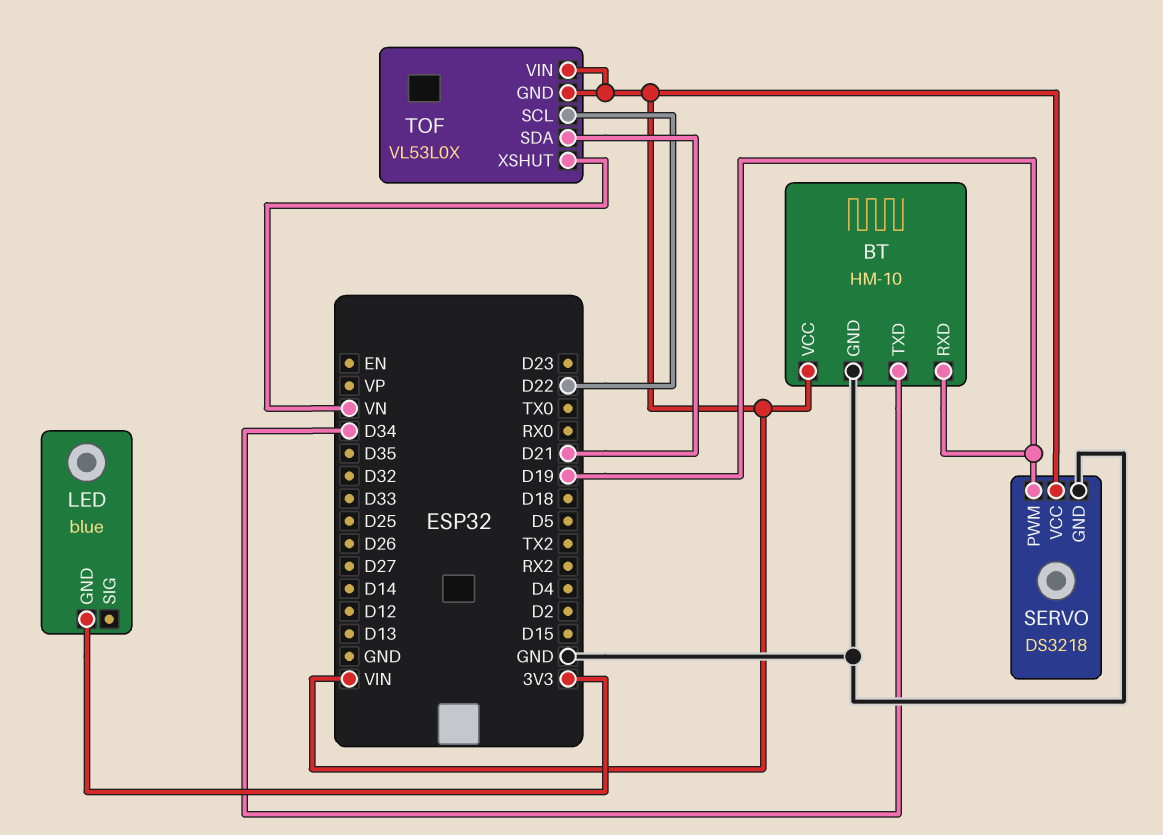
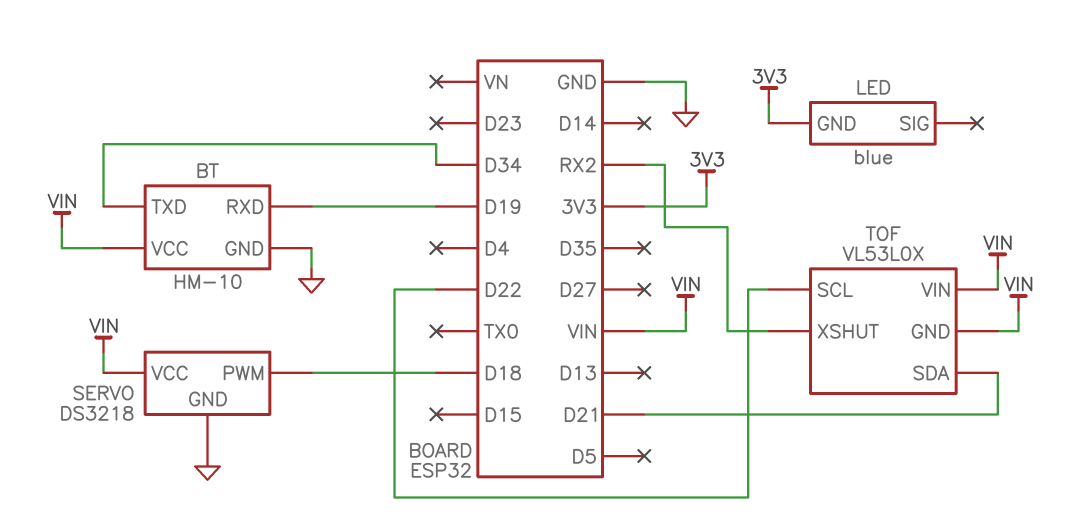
SERVO pin PWM: D19 -> D18
TOF pin XSHUT: VN -> RX2

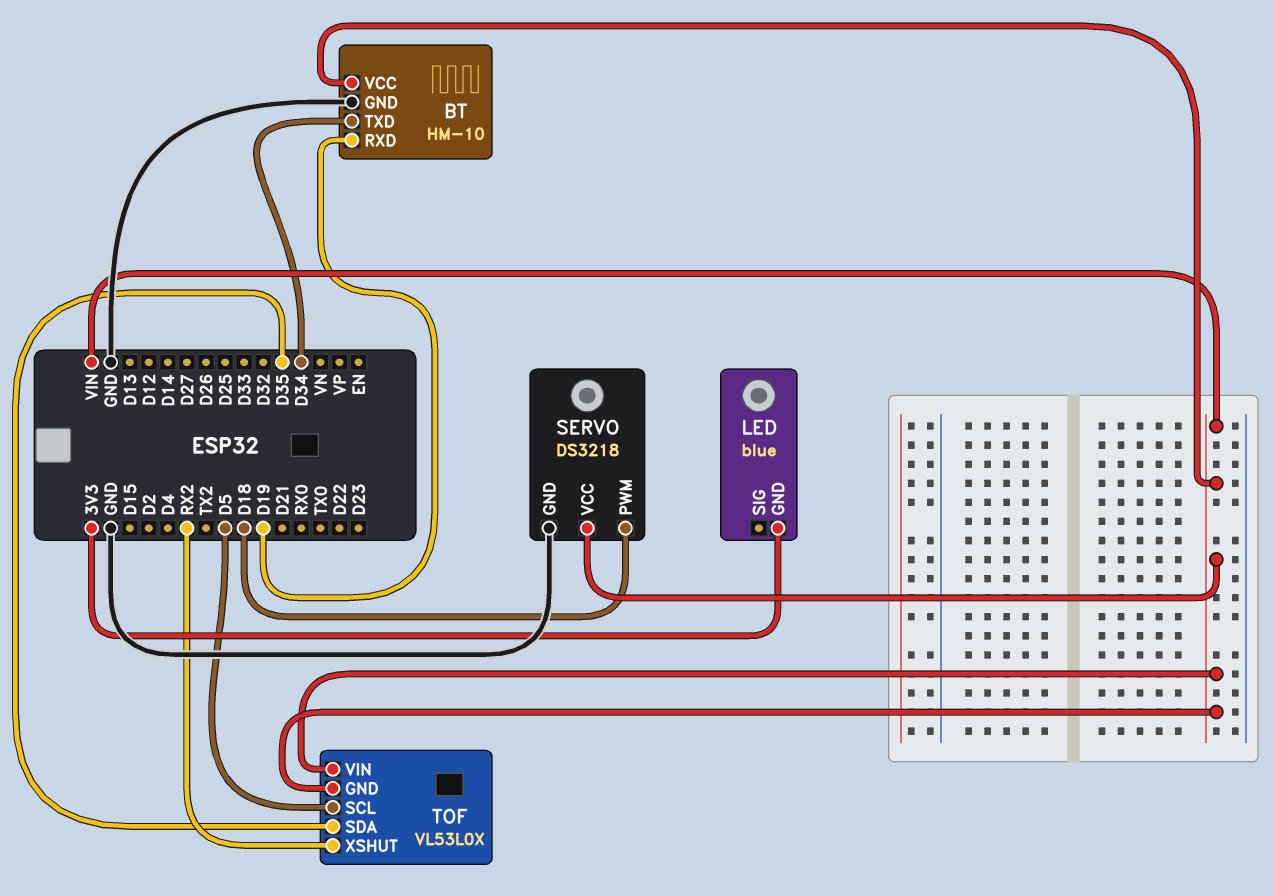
TOF pin SCL: D22 -> D5
TOF pin SDA: D21 -> D35

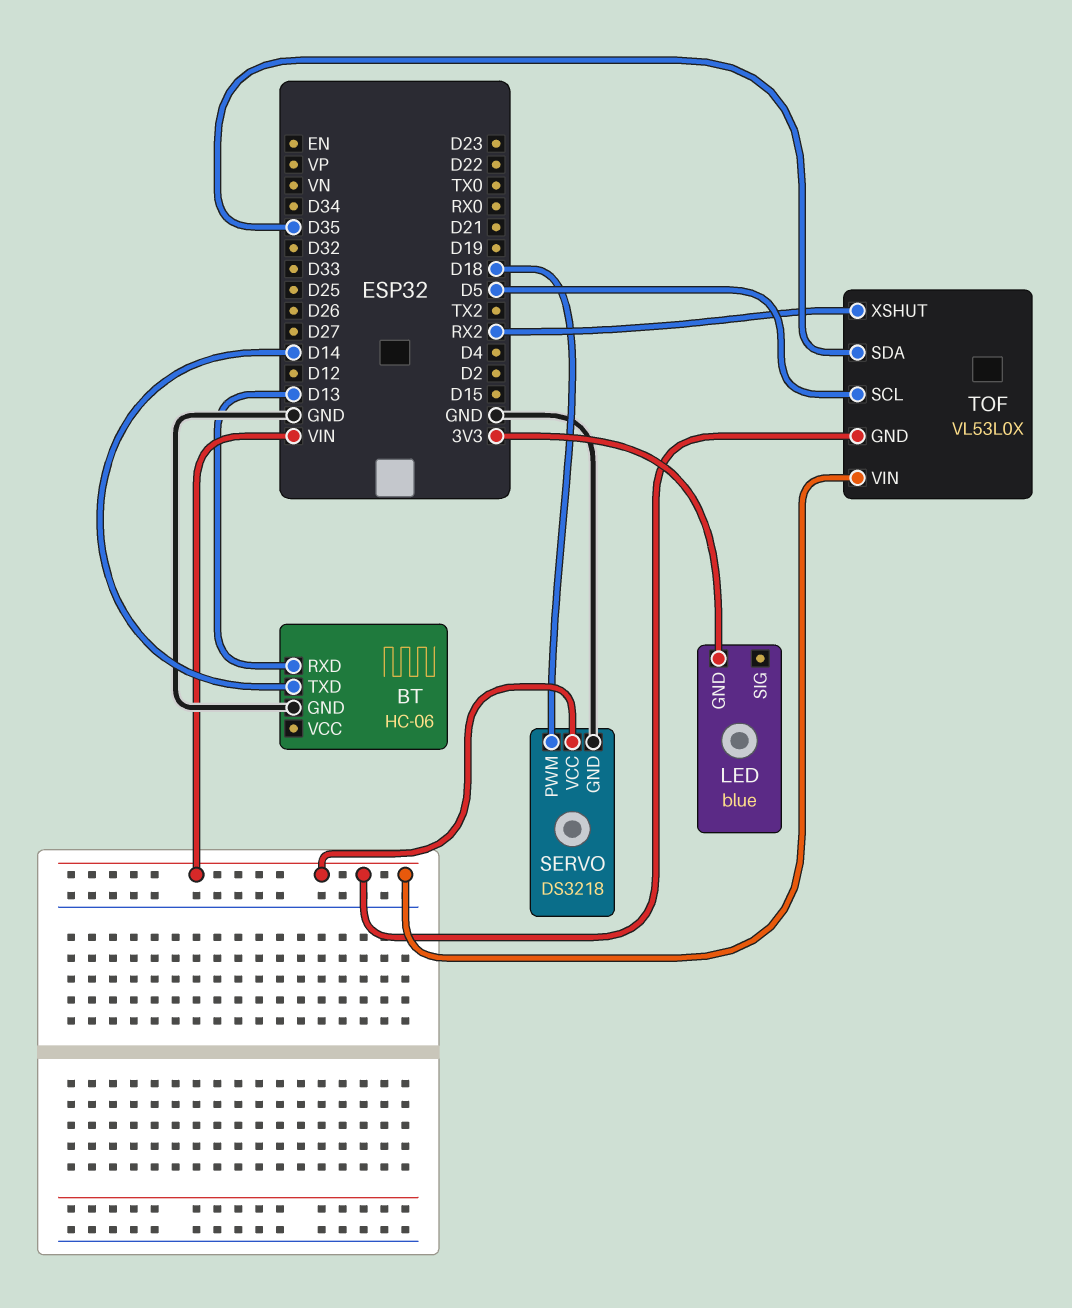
BT: HM-10 -> HC-06
BT pin RXD: D19 -> D13
BT pin TXD: D34 -> D14
BT pin VCC: VIN -> none

